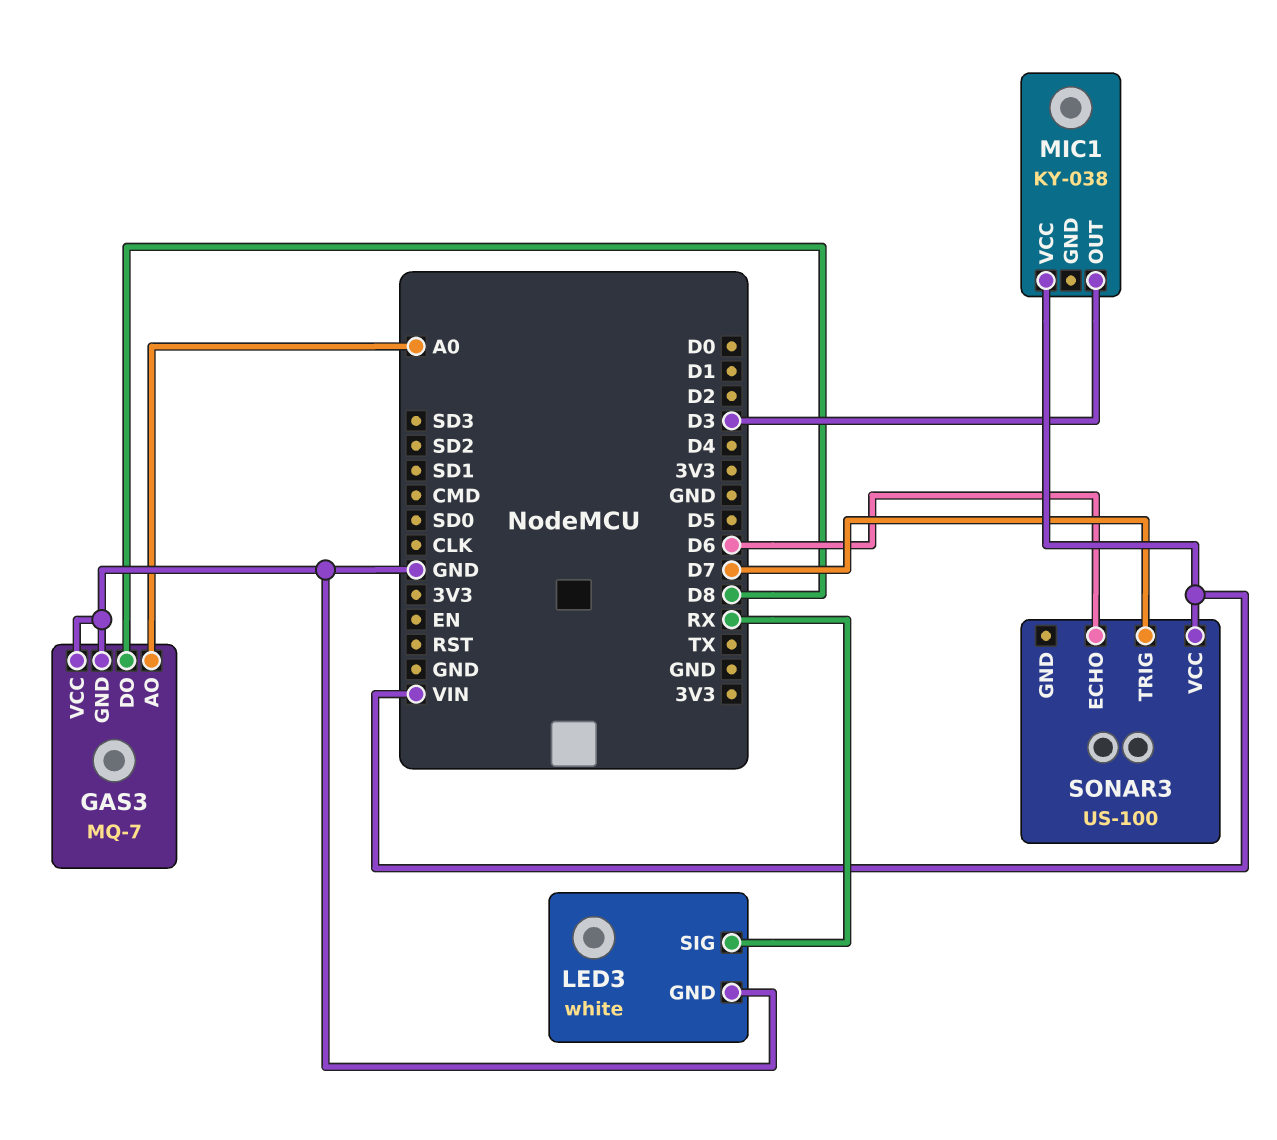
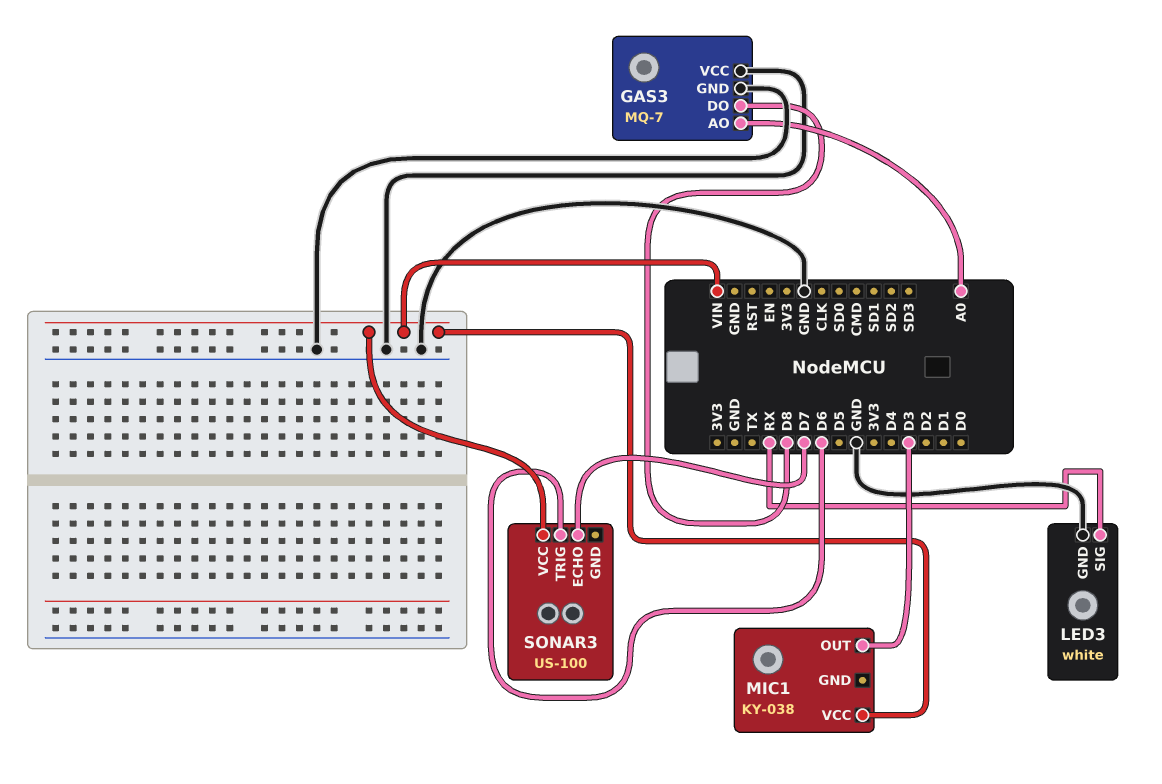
SONAR3 pin ECHO: D6 -> D7
SONAR3 pin TRIG: D7 -> D6

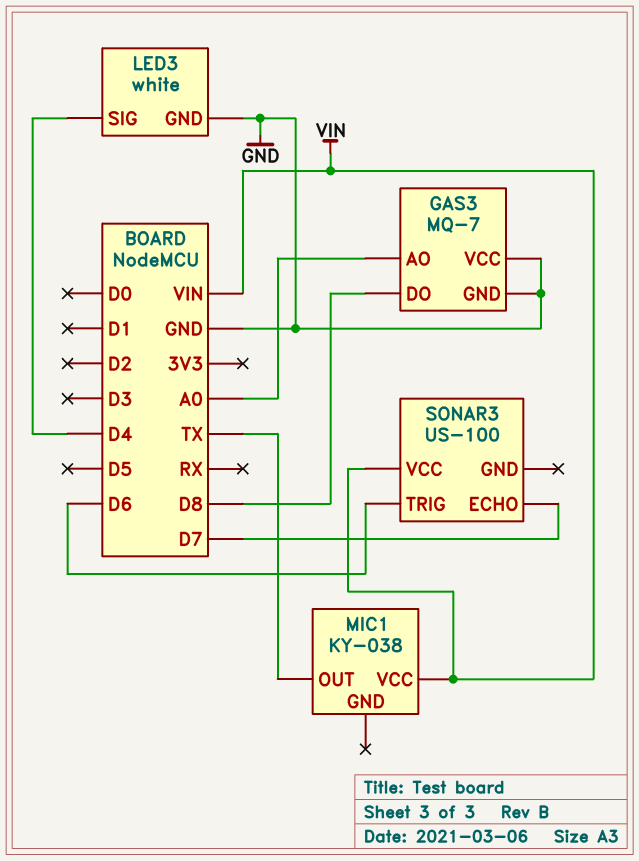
LED3 pin SIG: RX -> D4
MIC1 pin OUT: D3 -> TX

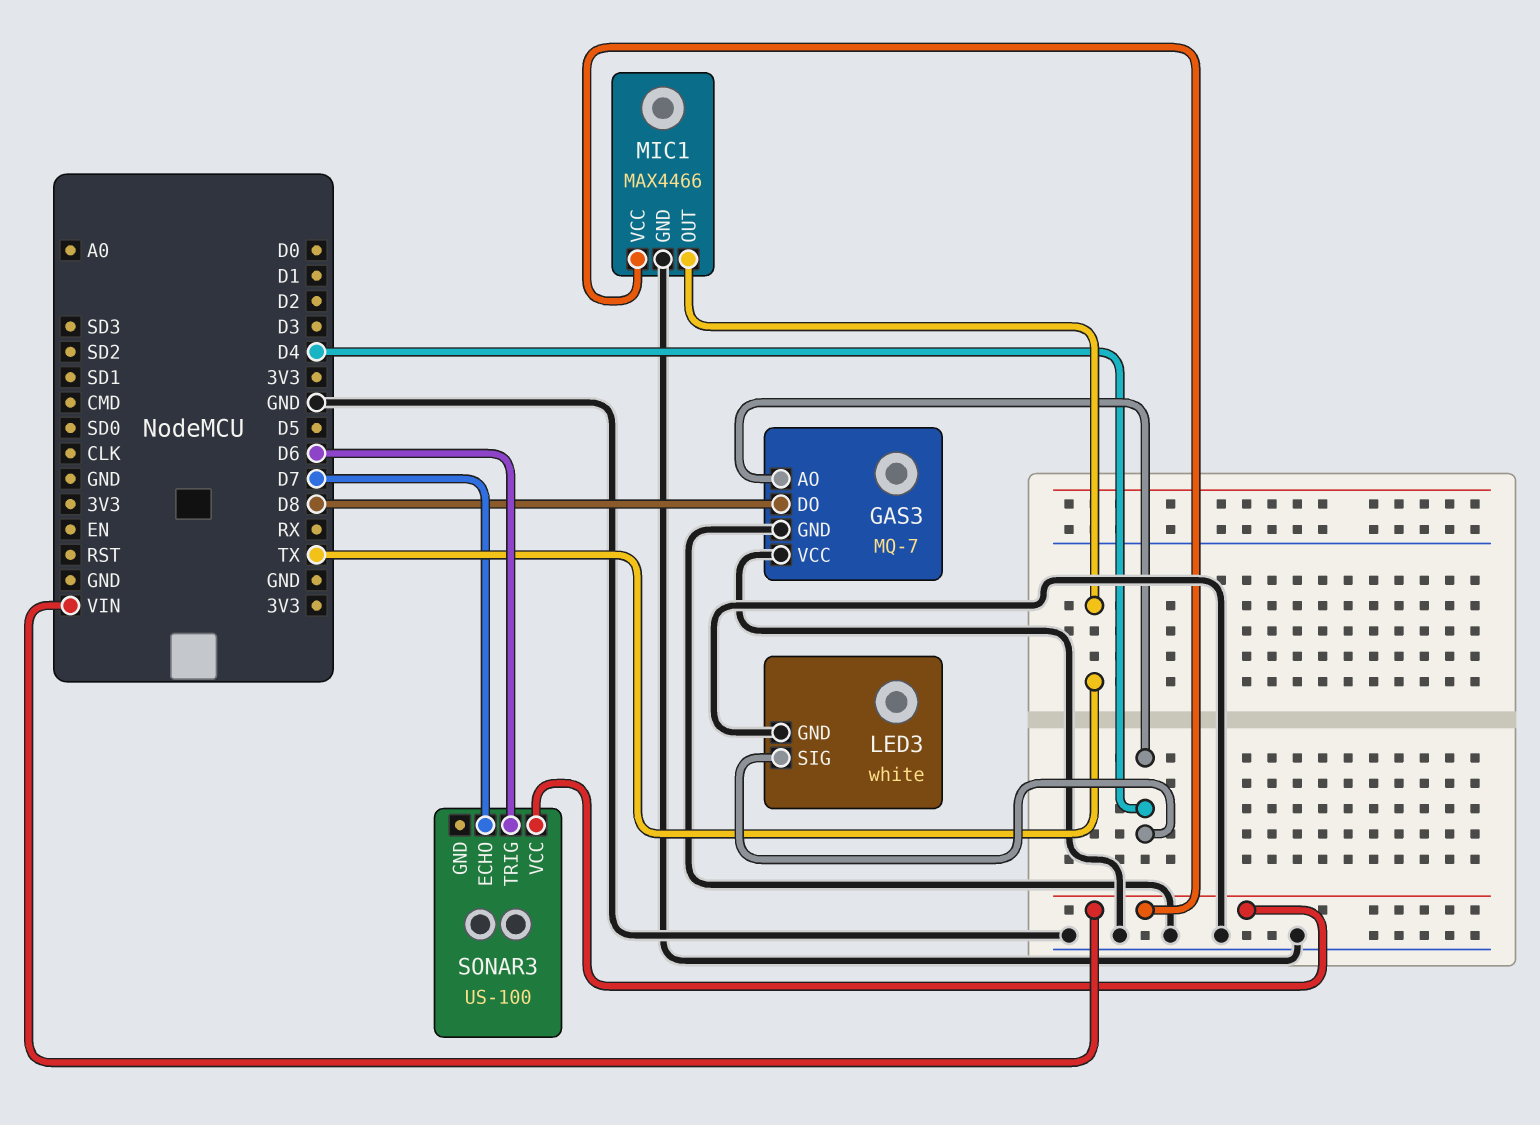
GAS3 pin AO: A0 -> D4
MIC1: KY-038 -> MAX4466
MIC1 pin GND: none -> GND

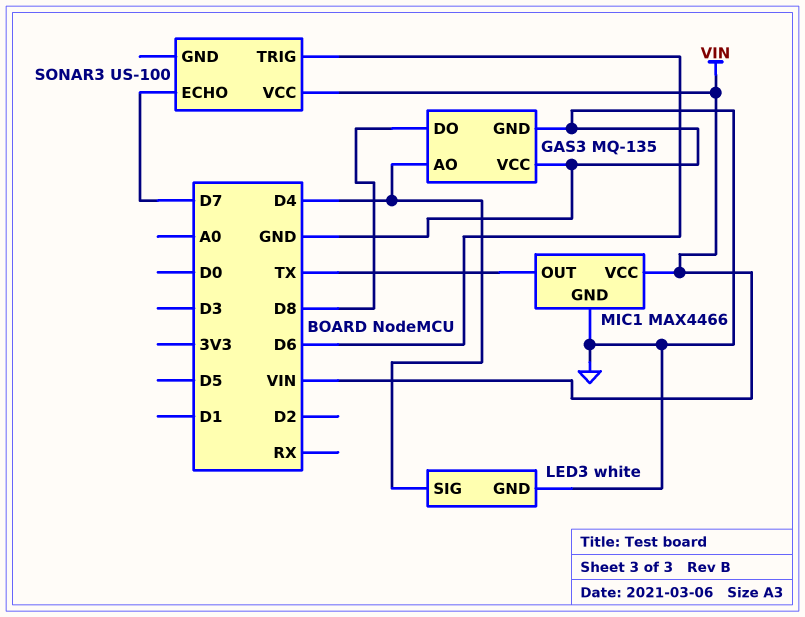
GAS3: MQ-7 -> MQ-135

